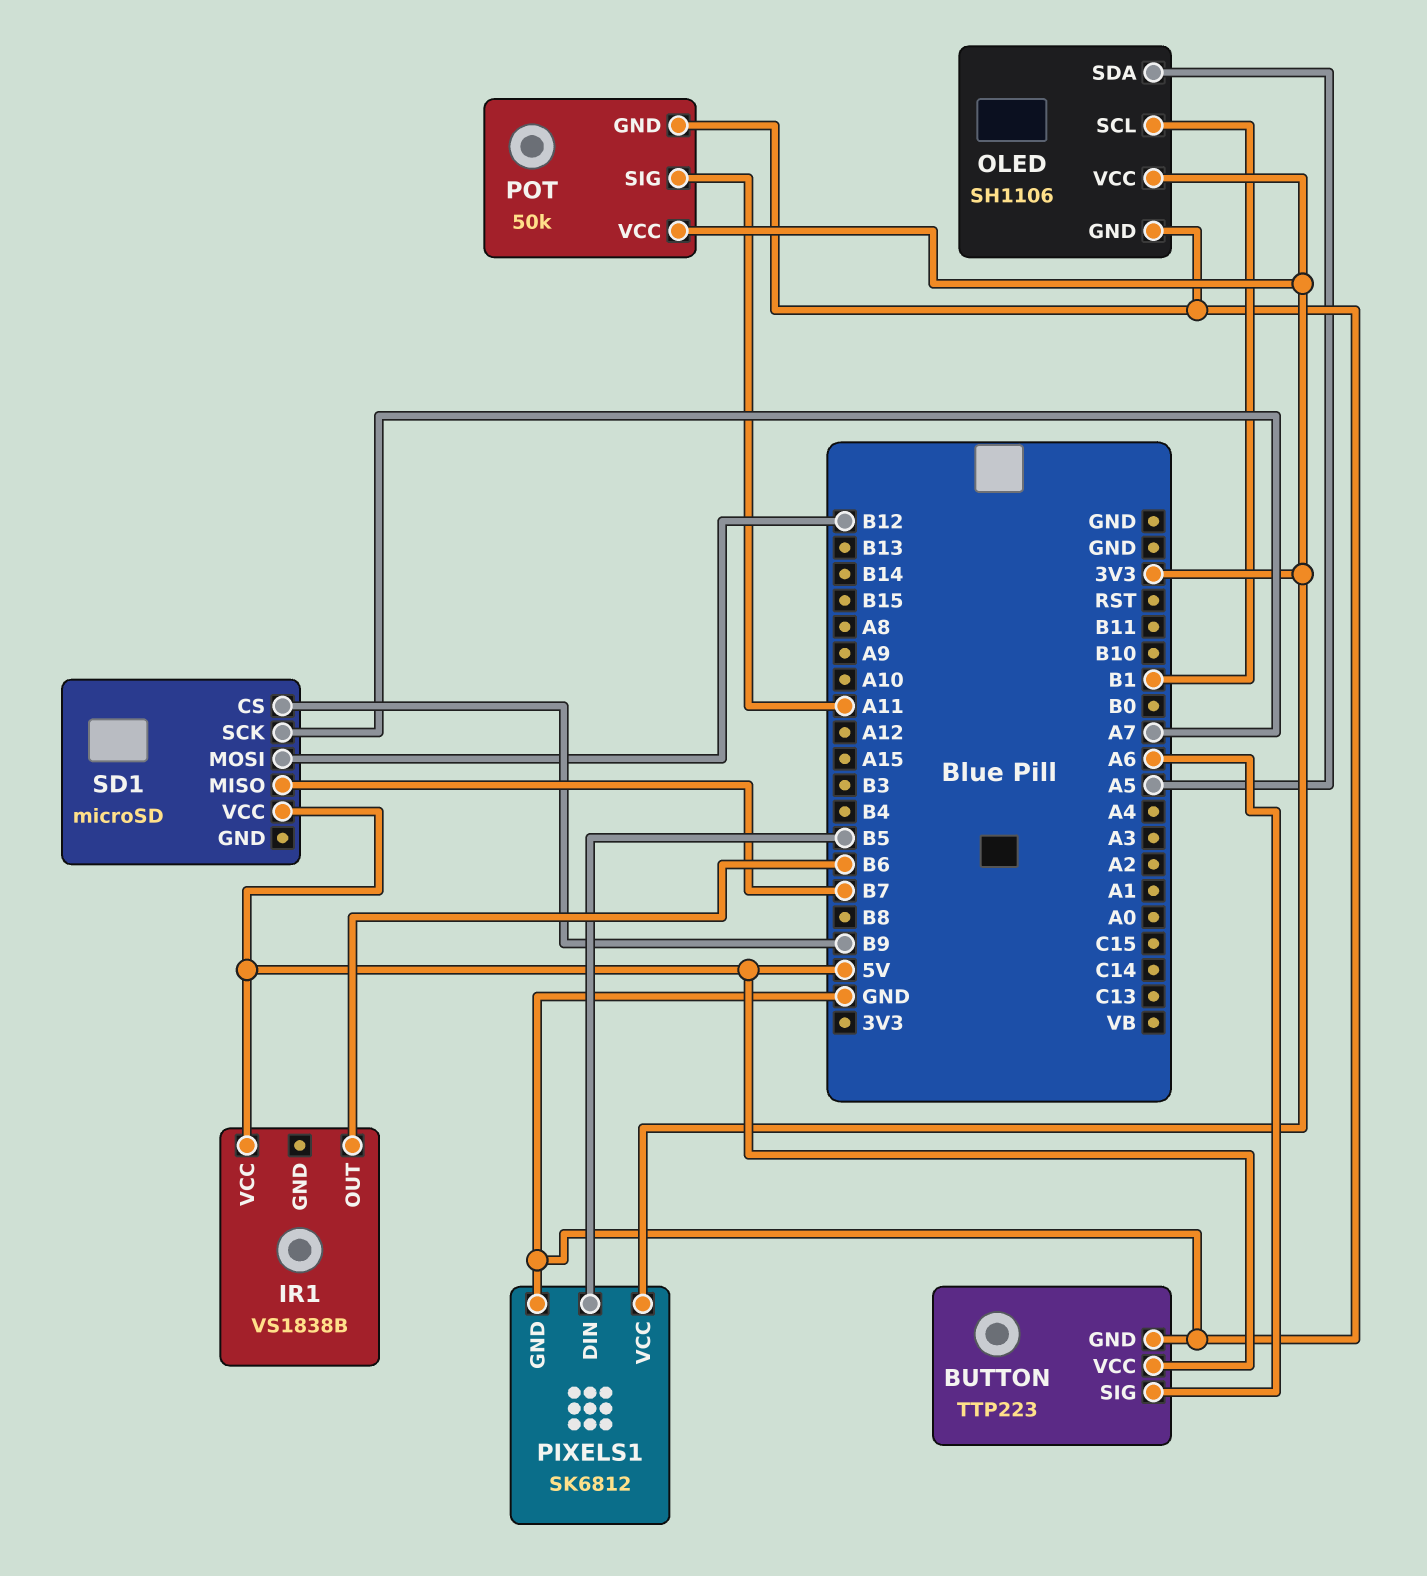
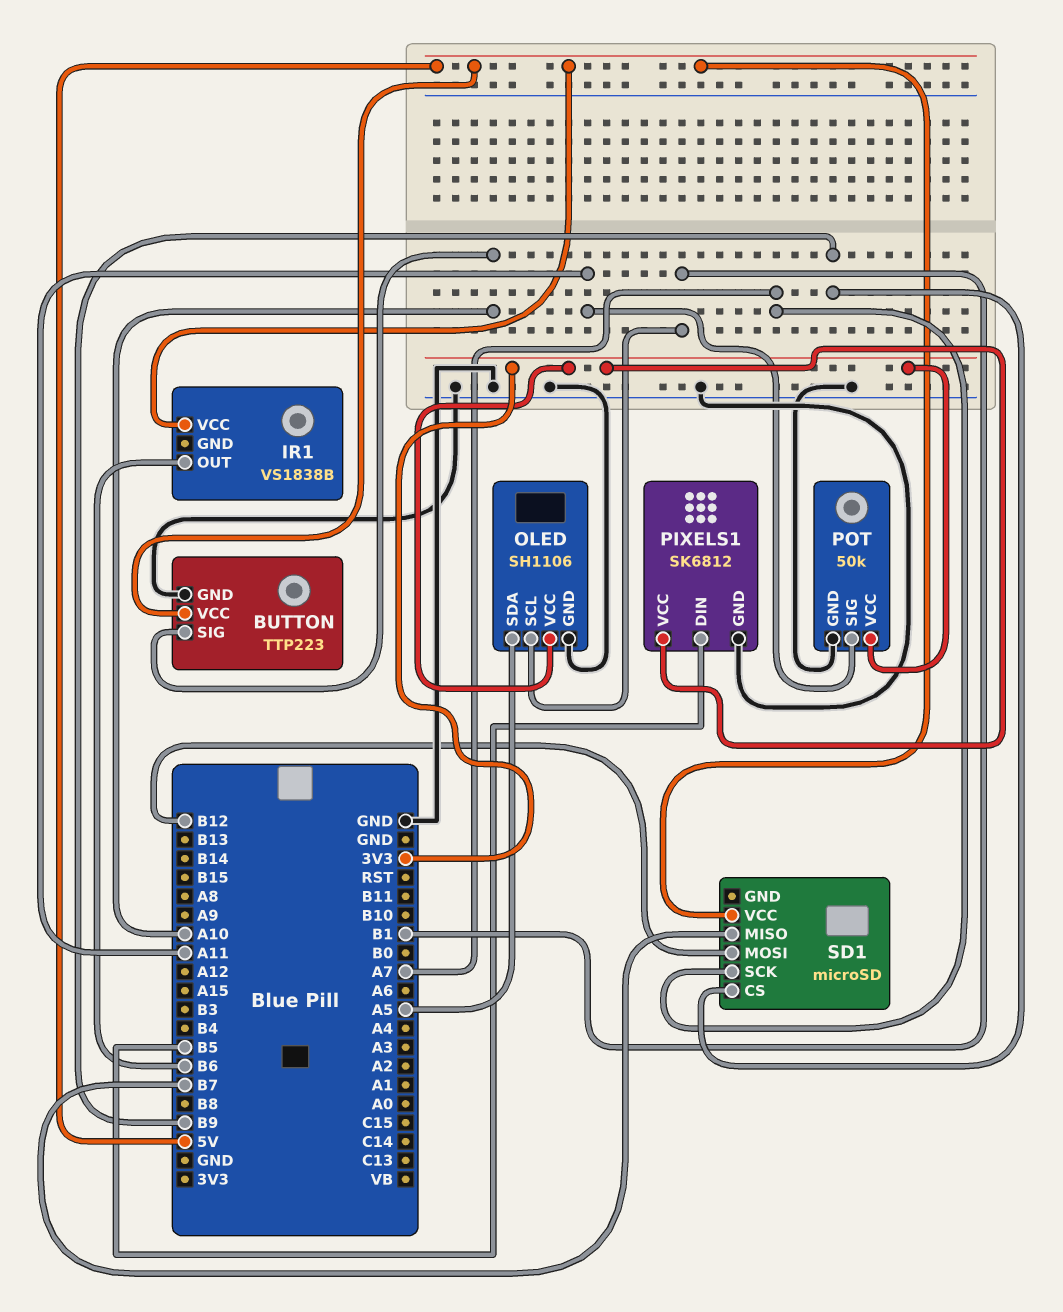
BUTTON pin SIG: A6 -> A10

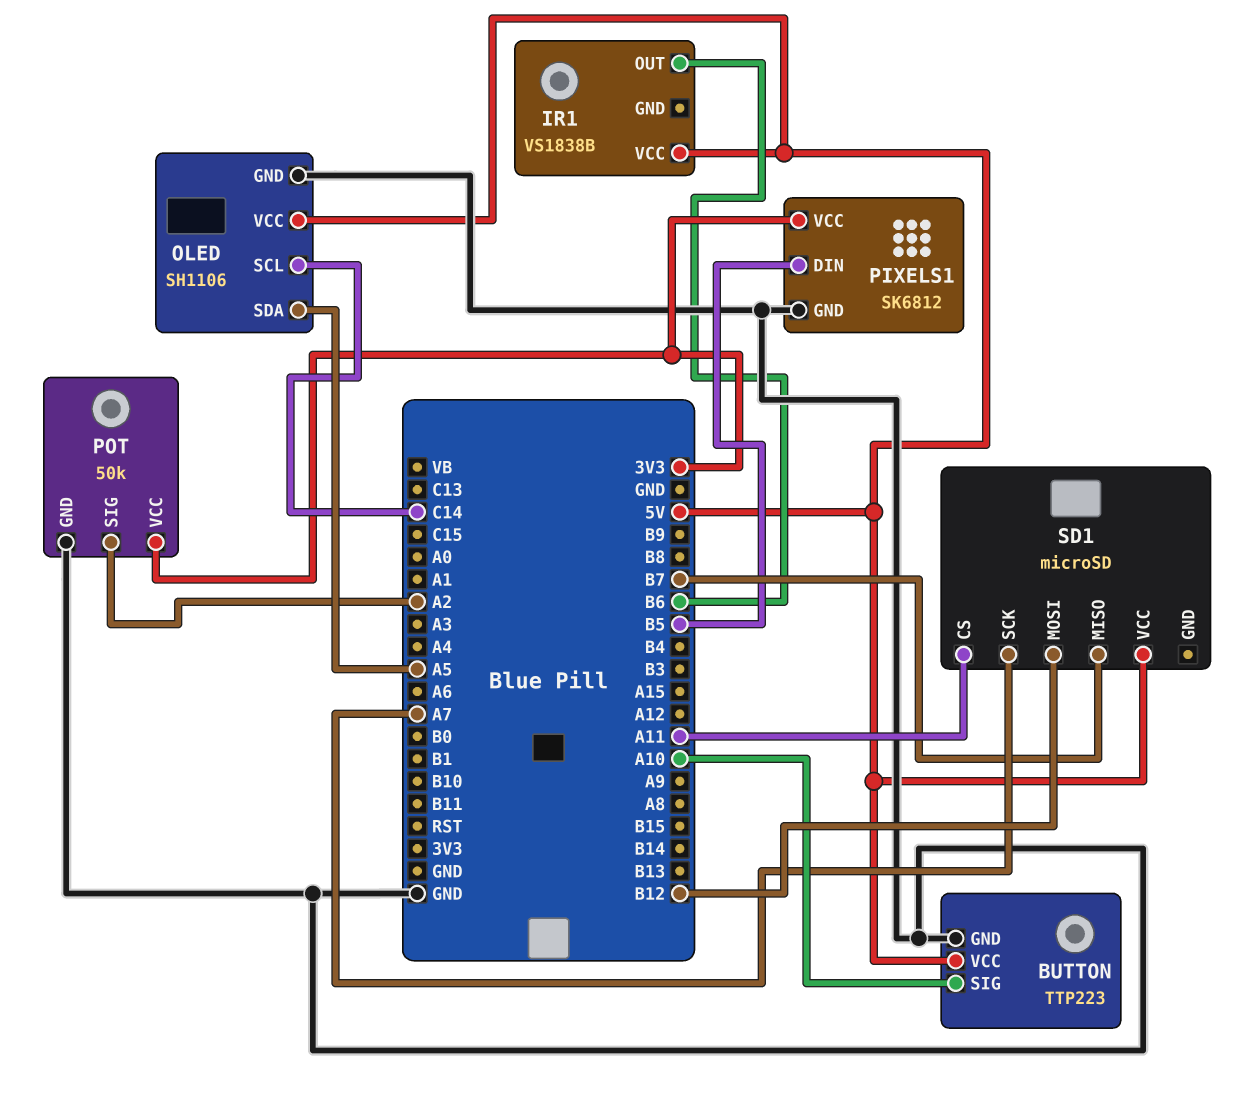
OLED pin SCL: B1 -> C14
OLED pin VCC: 3V3 -> 5V
POT pin SIG: A11 -> A2
SD1 pin CS: B9 -> A11

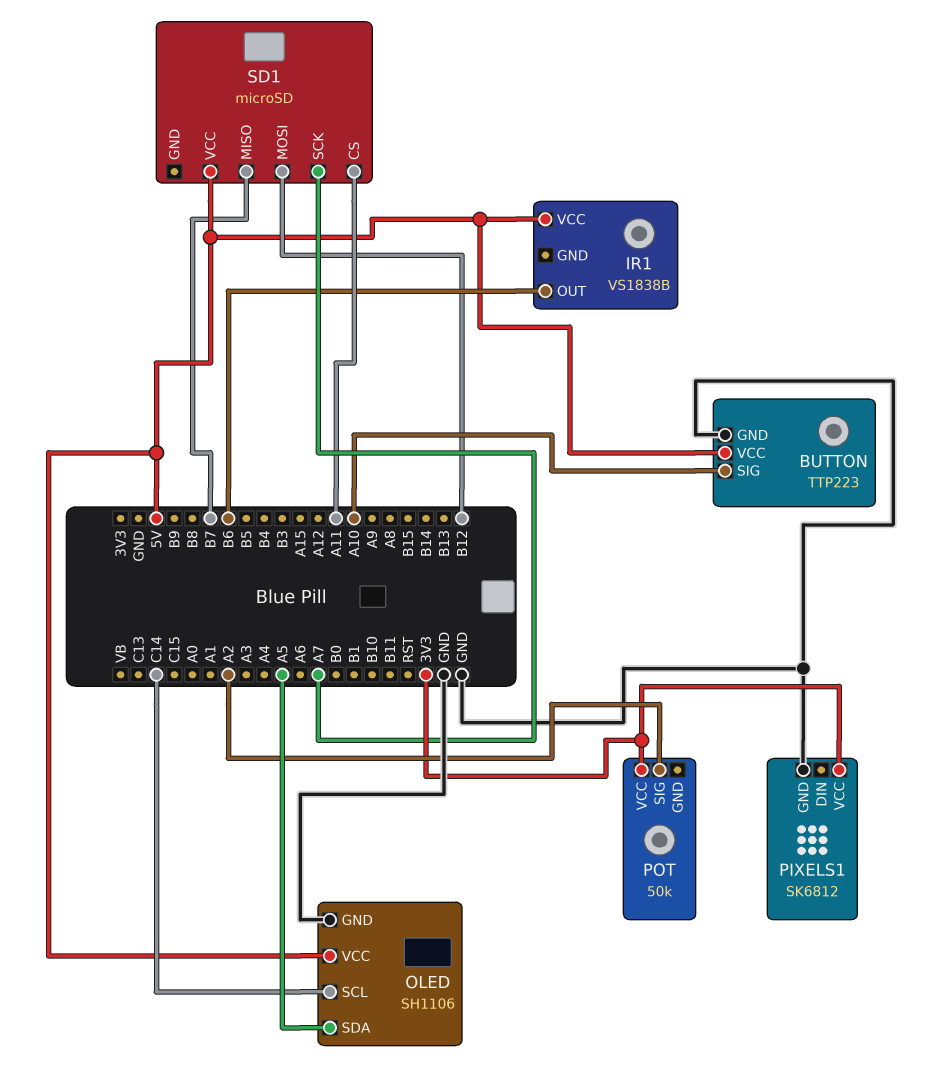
PIXELS1 pin DIN: B5 -> none
POT pin GND: GND -> none

